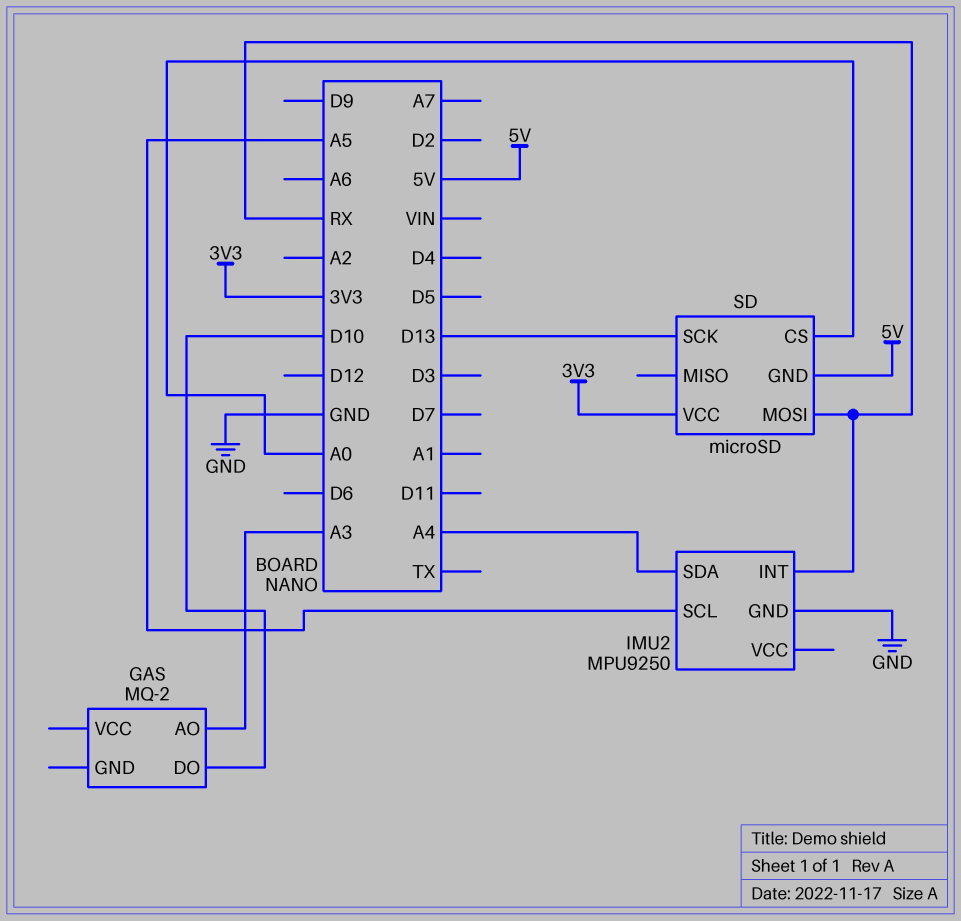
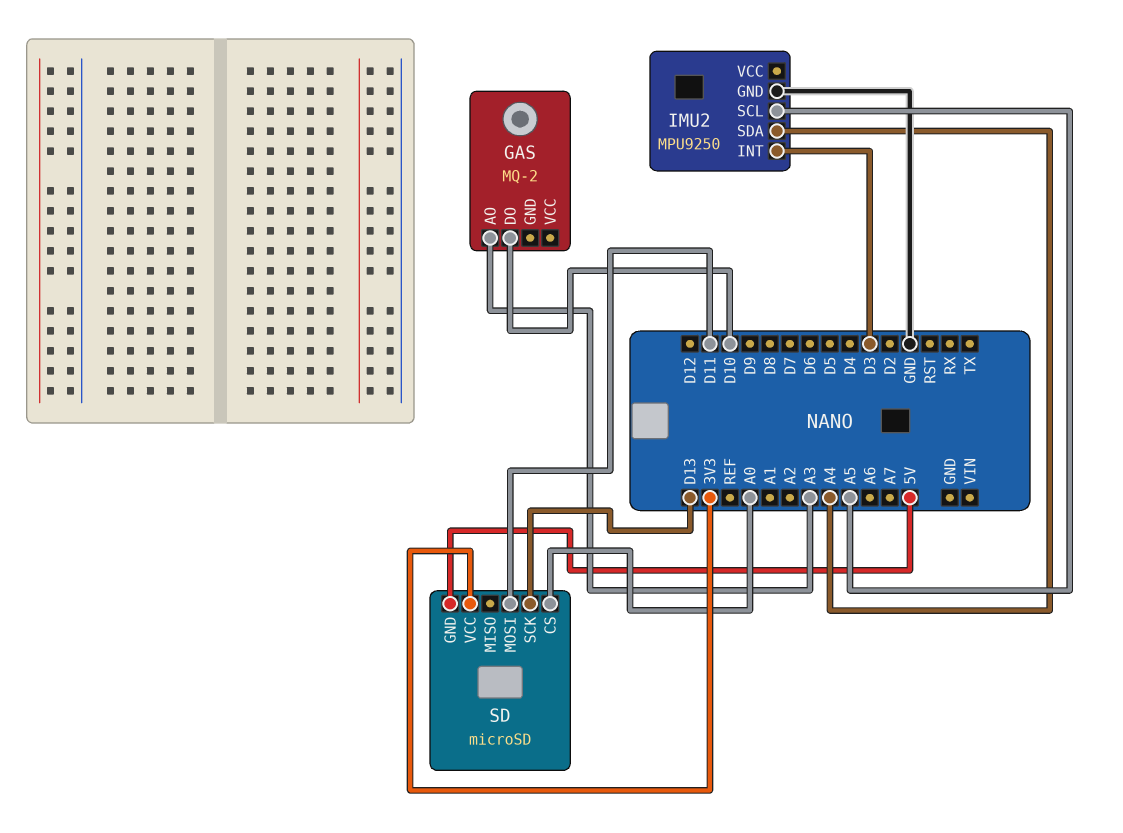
IMU2 pin INT: RX -> D3
SD pin MOSI: RX -> D11

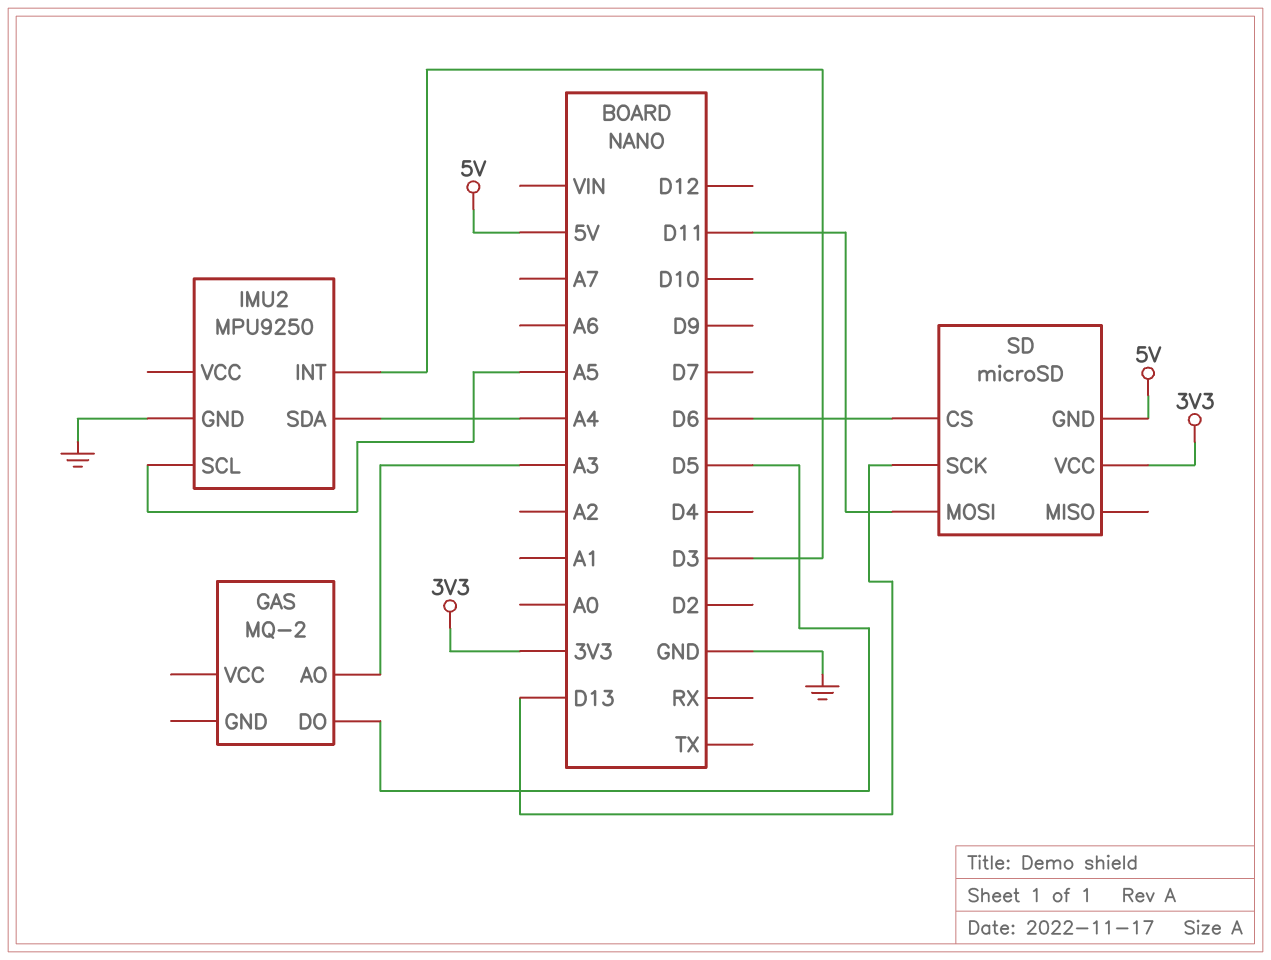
GAS pin DO: D10 -> D5
SD pin CS: A0 -> D6

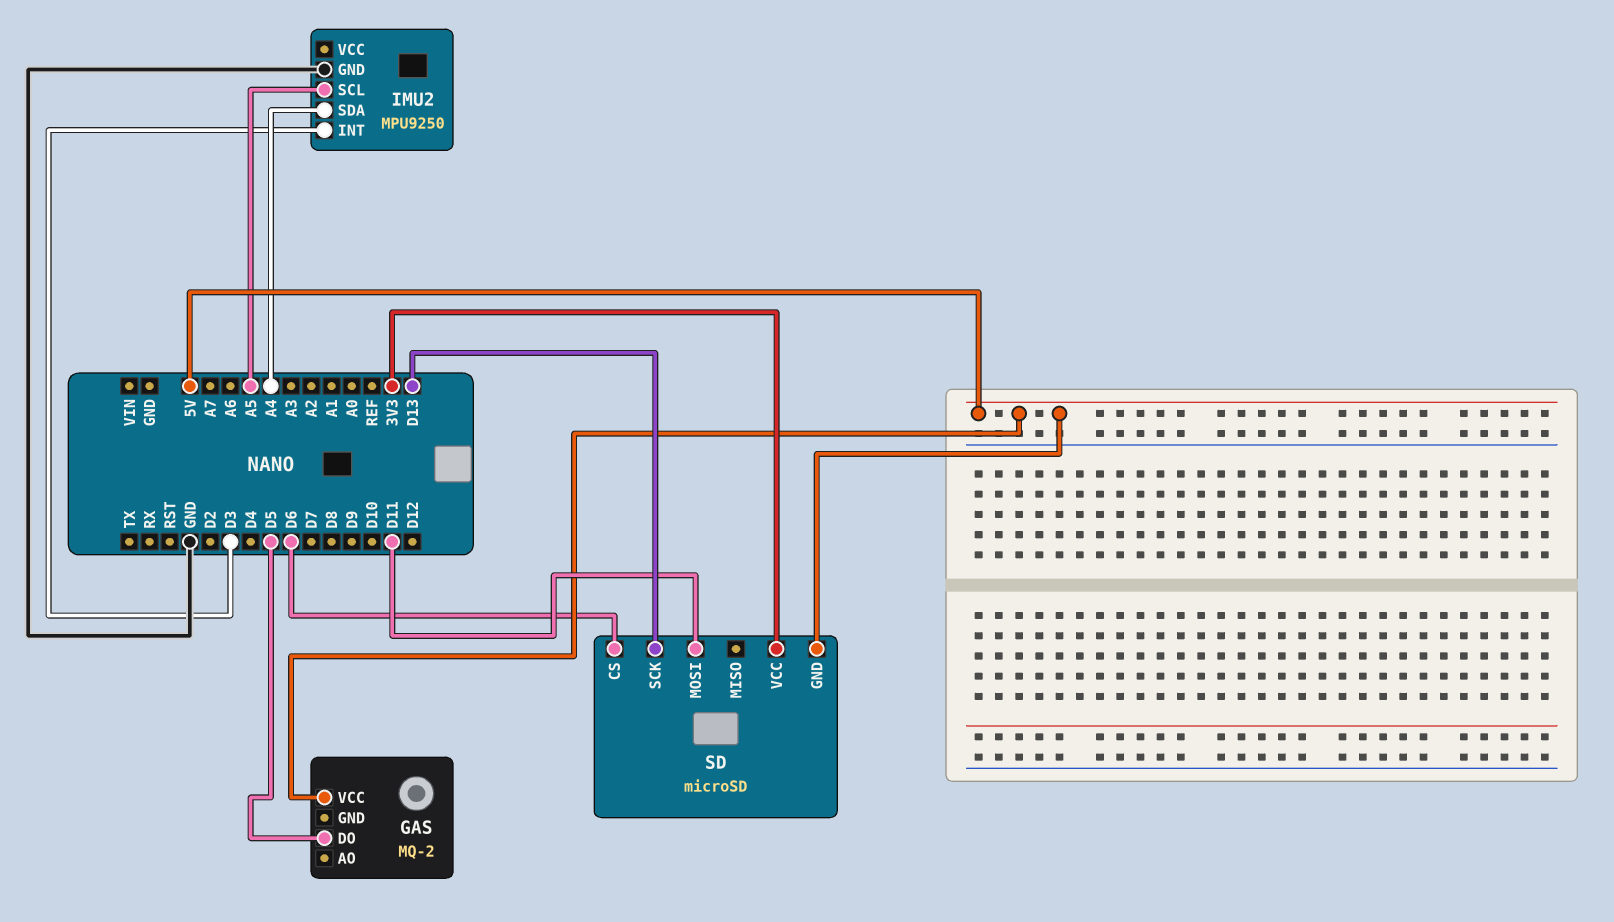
GAS pin AO: A3 -> none
GAS pin VCC: none -> 5V

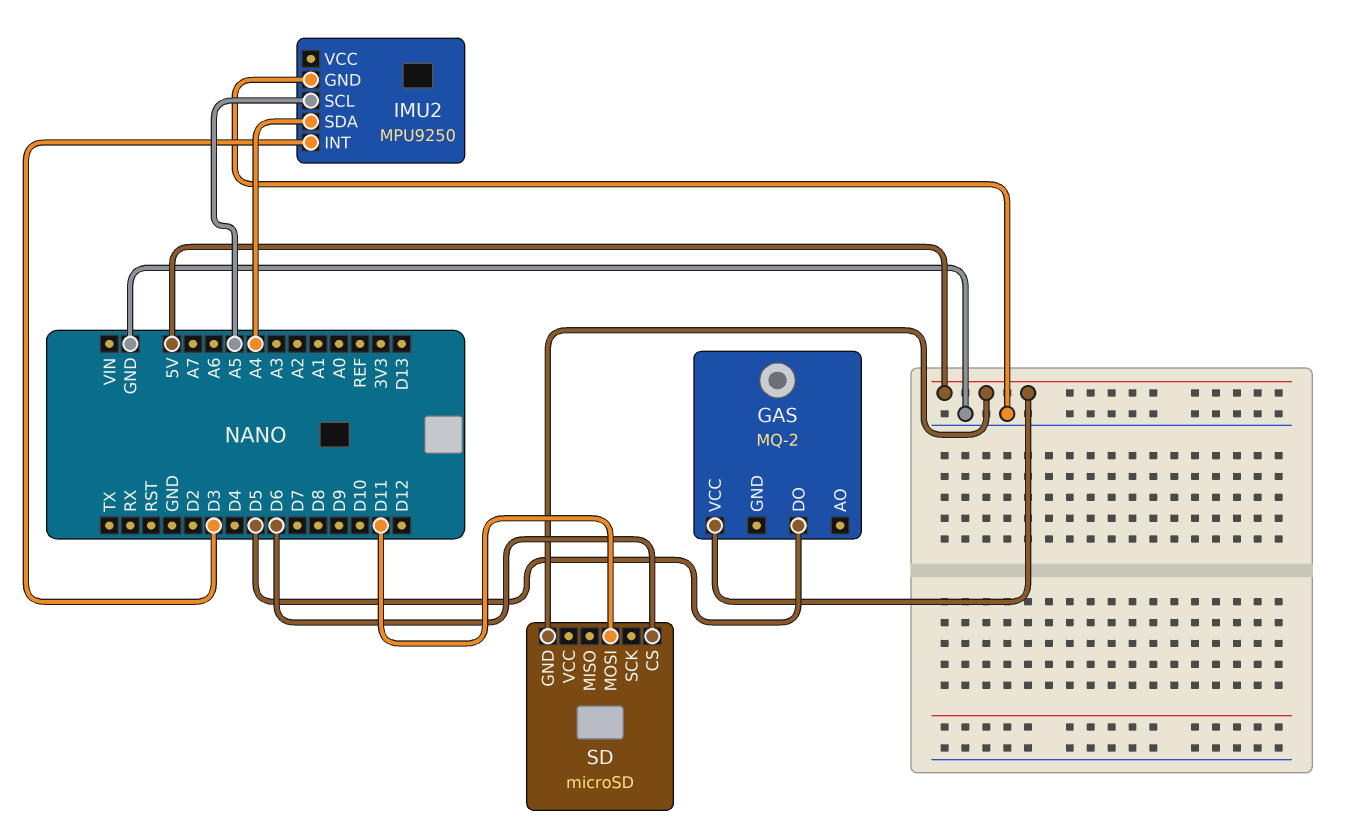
SD pin SCK: D13 -> none
SD pin VCC: 3V3 -> none

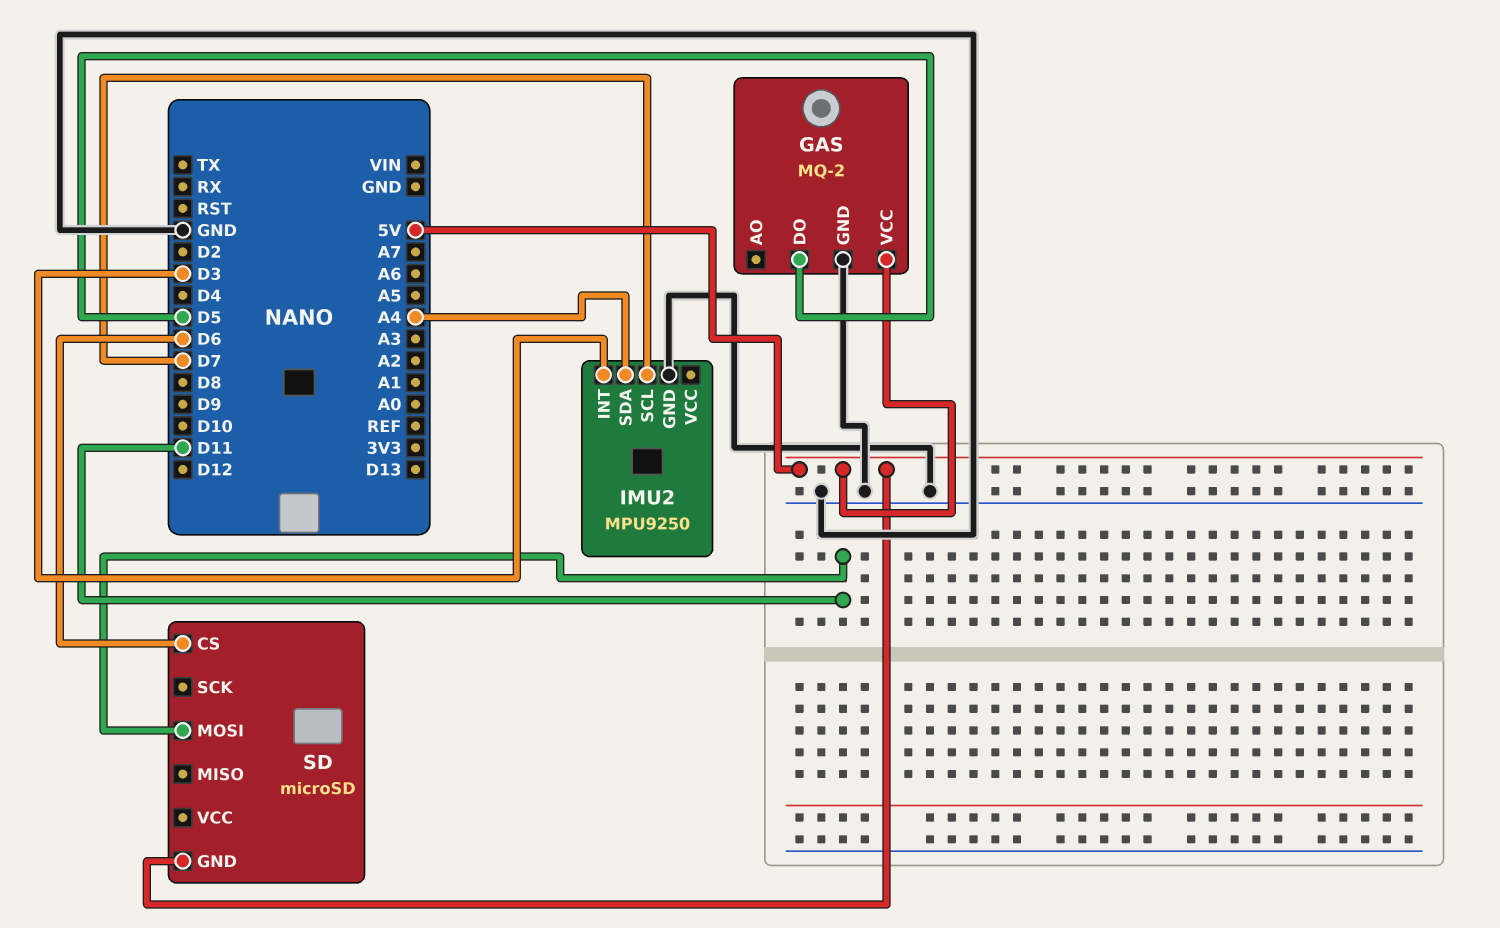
GAS pin GND: none -> GND
IMU2 pin SCL: A5 -> D7

